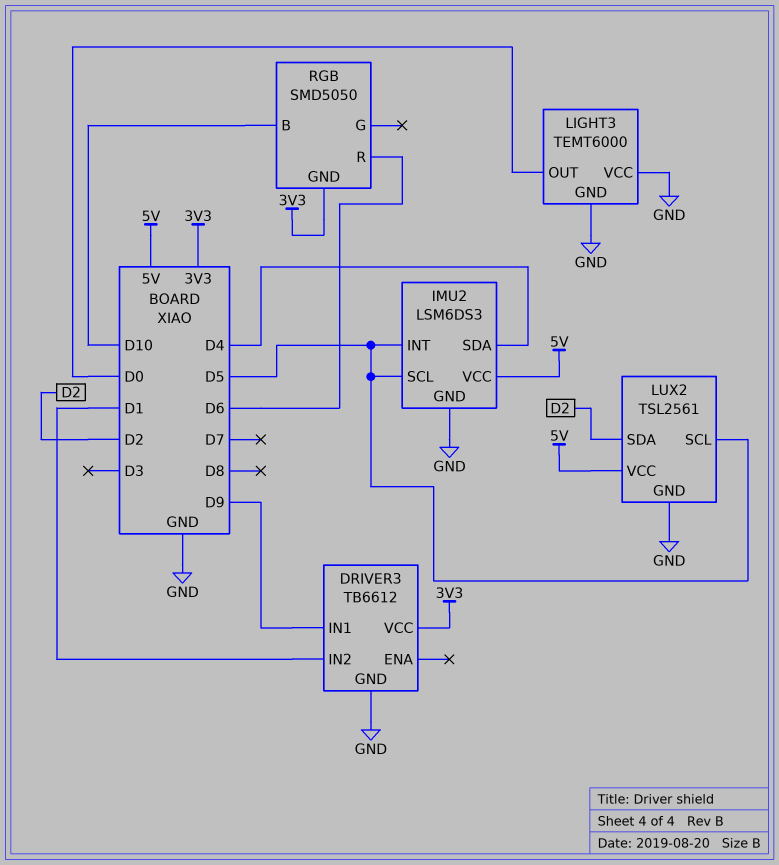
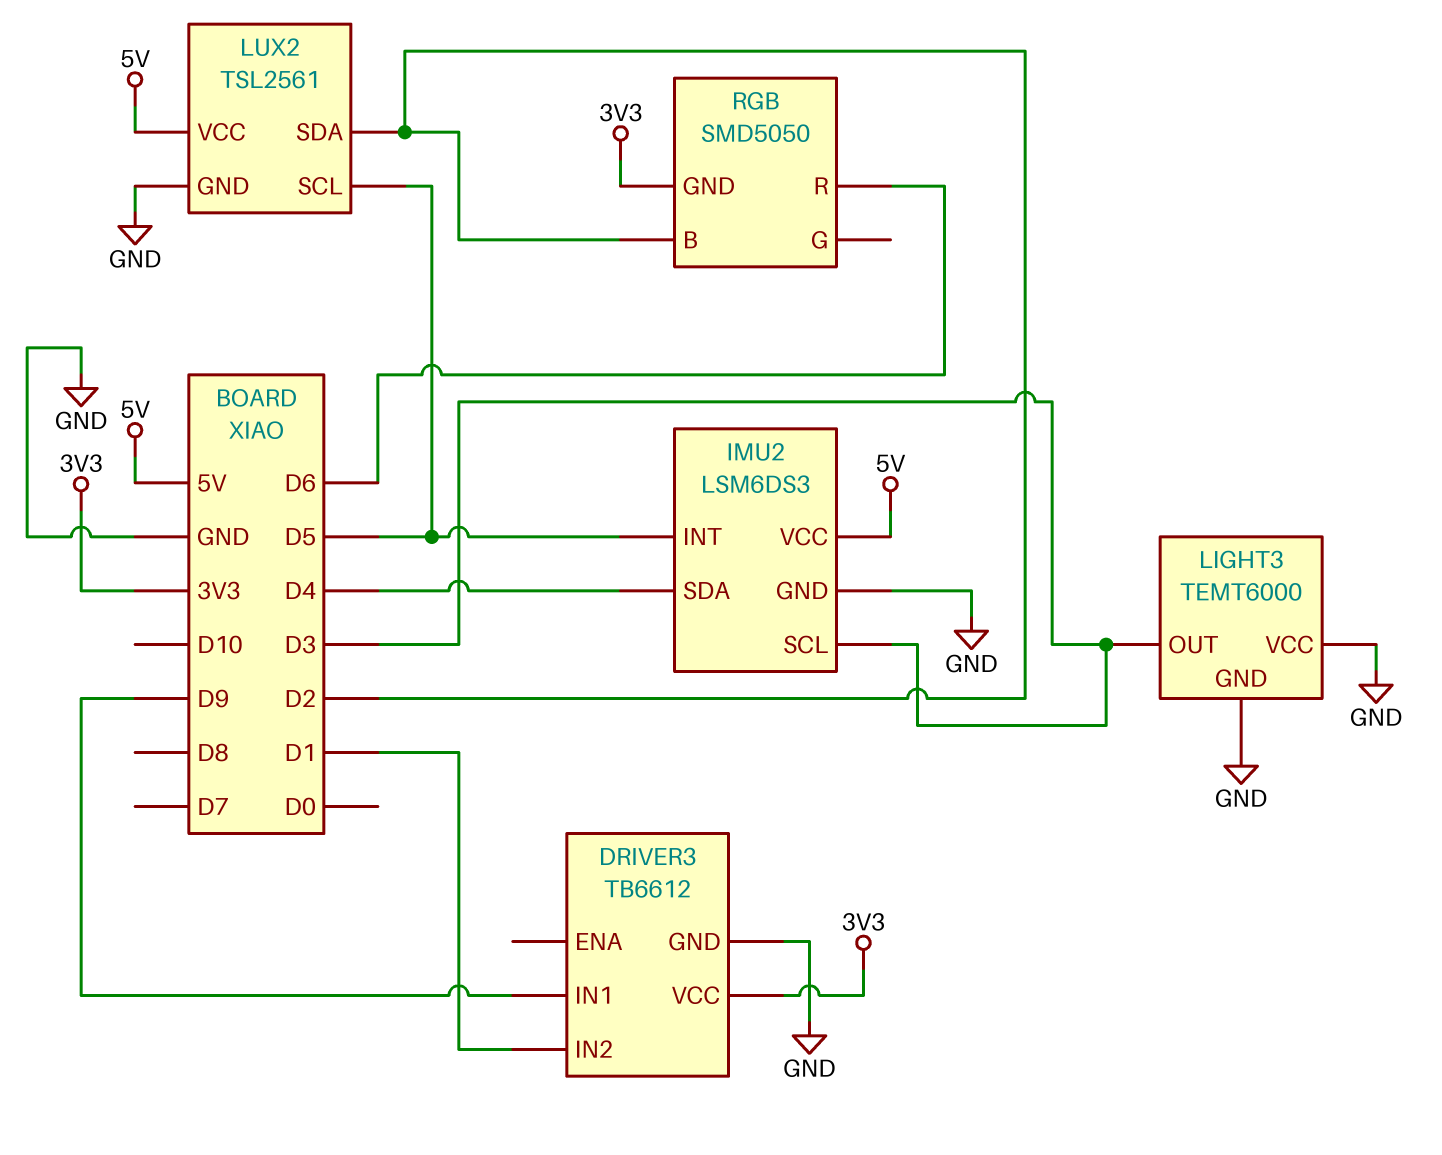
IMU2 pin SCL: D5 -> D3
LIGHT3 pin OUT: D0 -> D3
RGB pin B: D10 -> D2

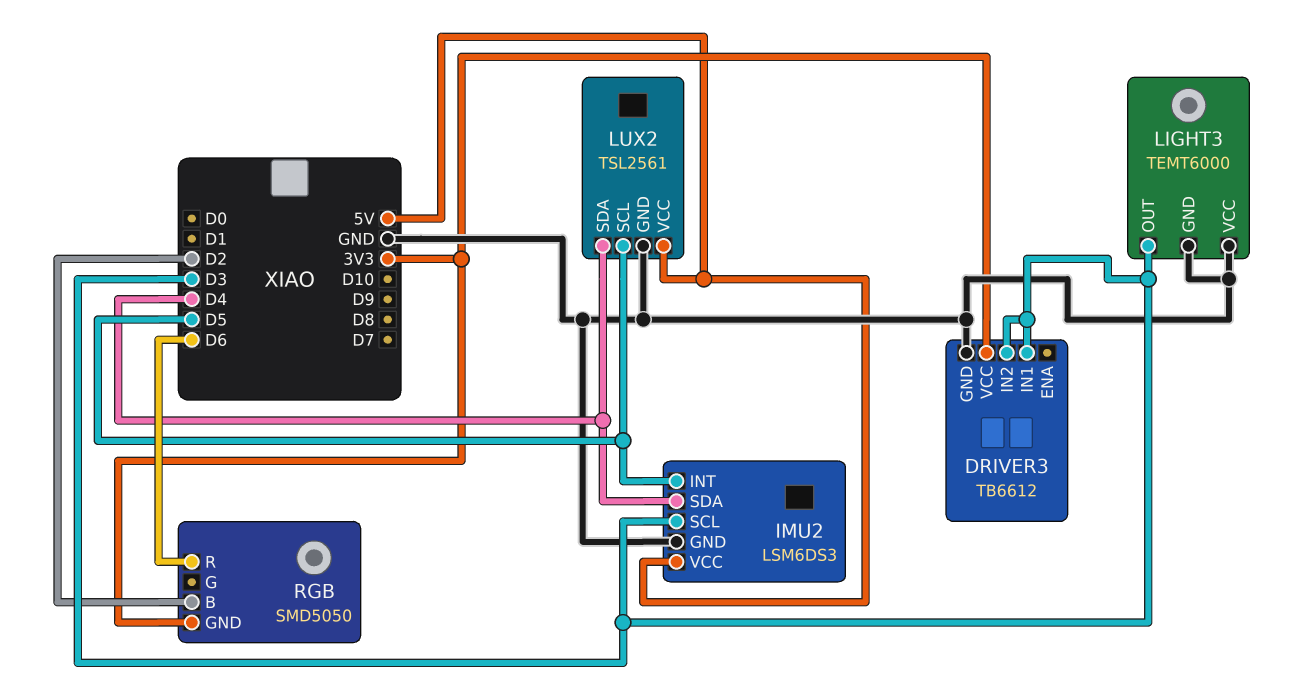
DRIVER3 pin IN1: D9 -> D3
DRIVER3 pin IN2: D1 -> D3
LUX2 pin SDA: D2 -> D4

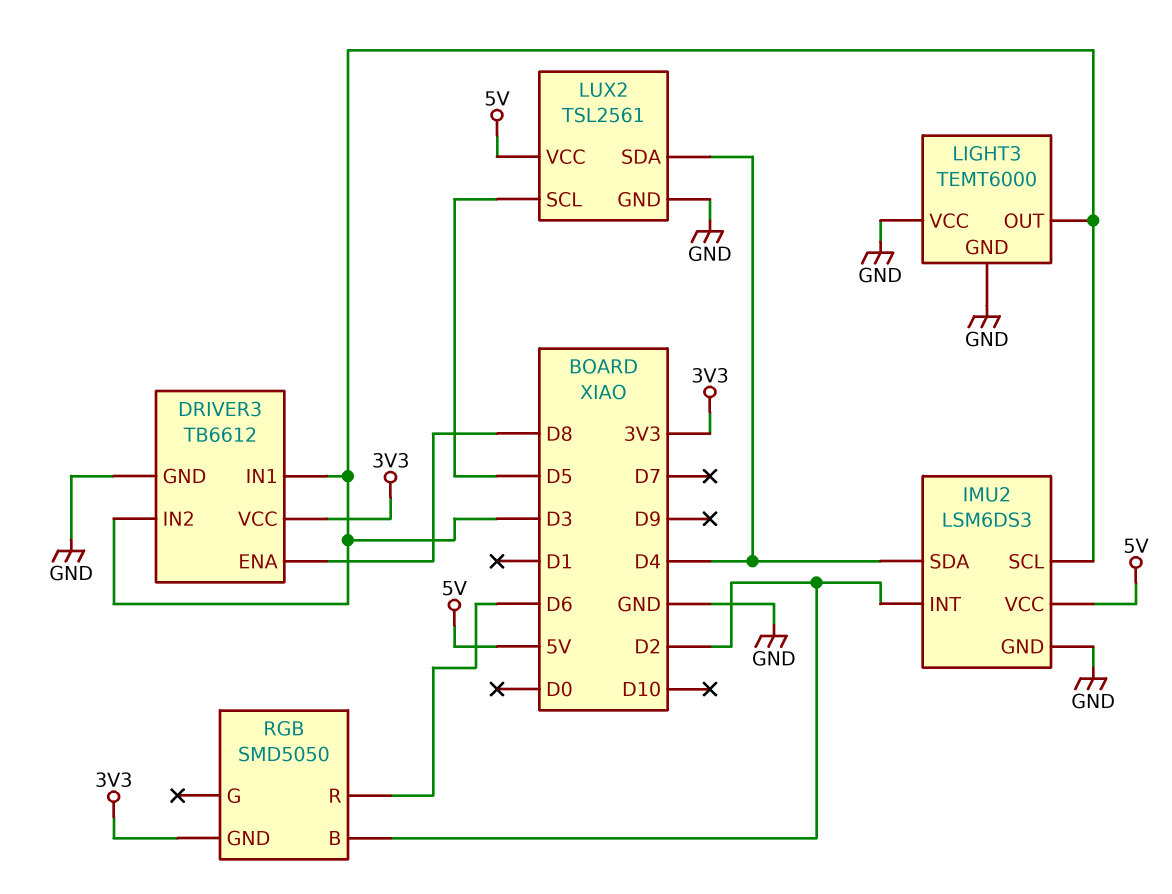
DRIVER3 pin ENA: none -> D8
IMU2 pin INT: D5 -> D2

